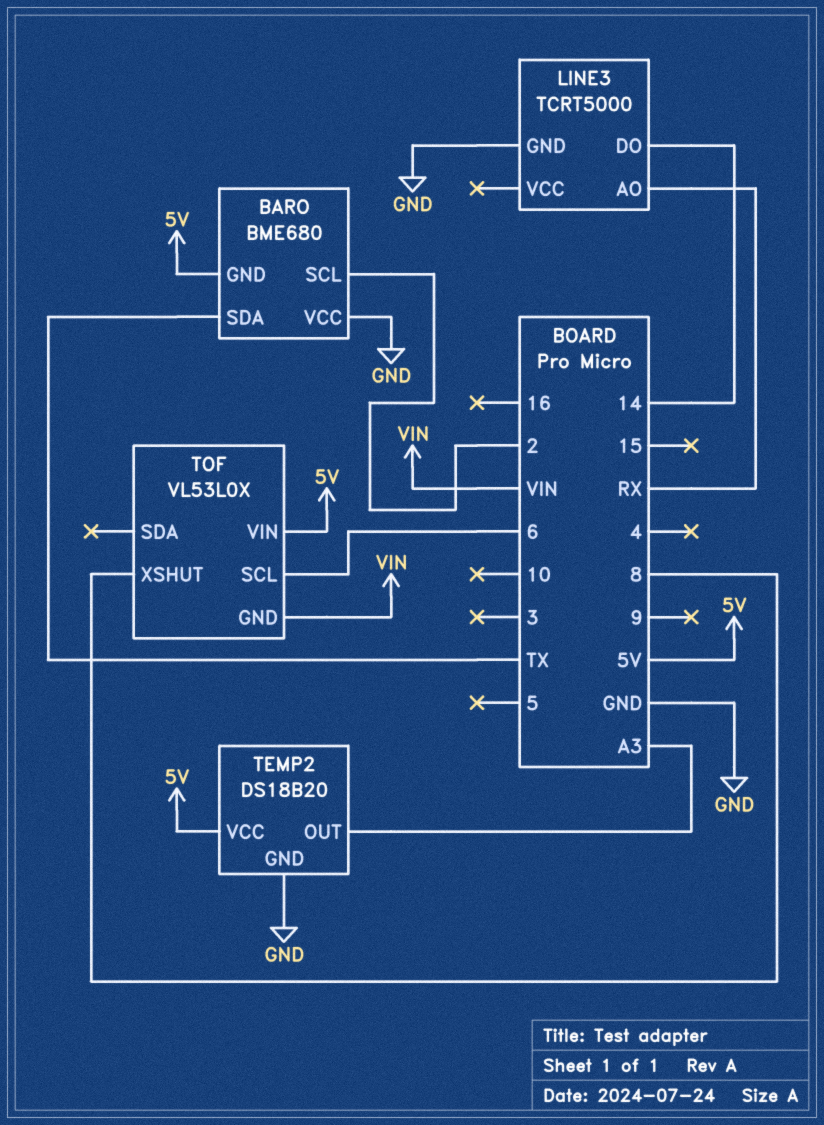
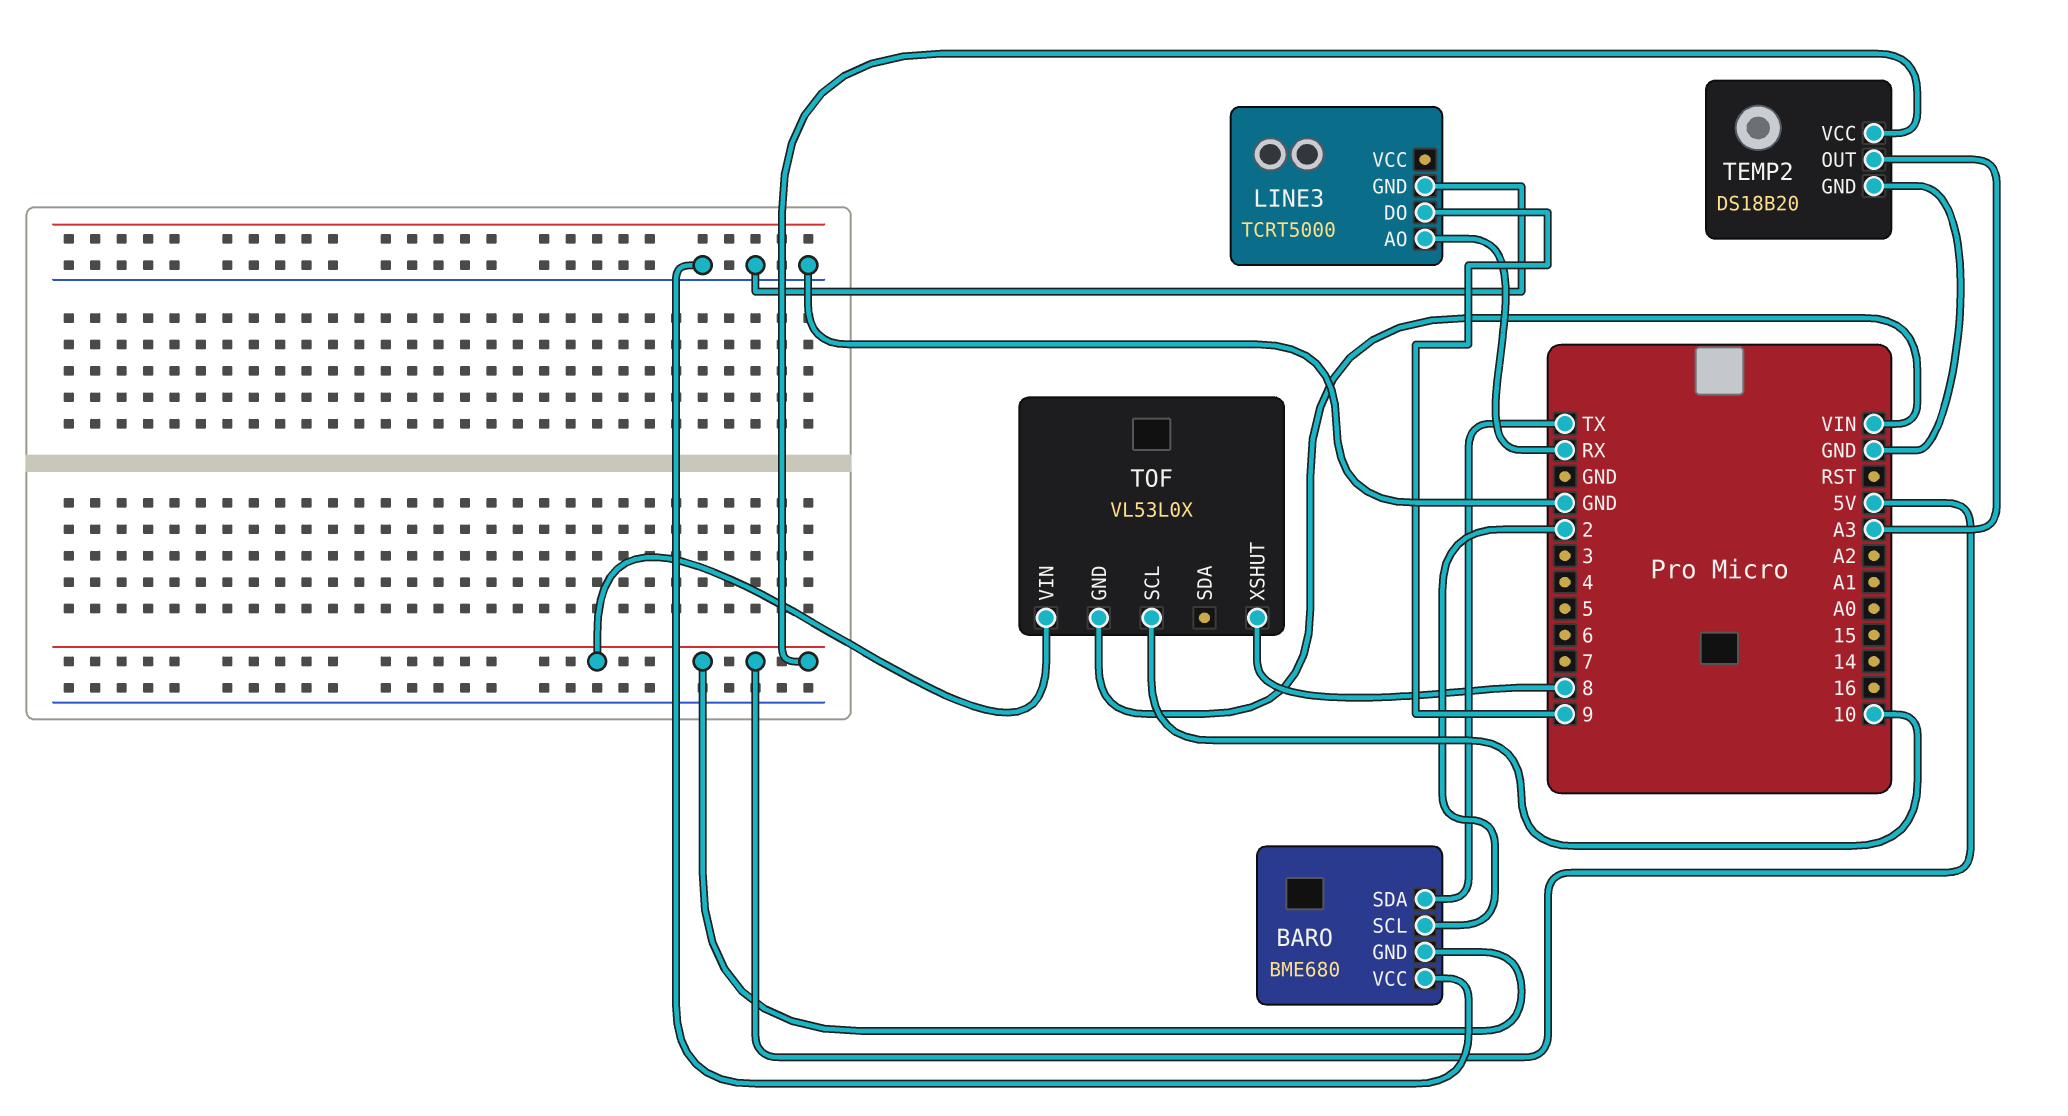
LINE3 pin DO: 14 -> 9
TOF pin SCL: 6 -> 10

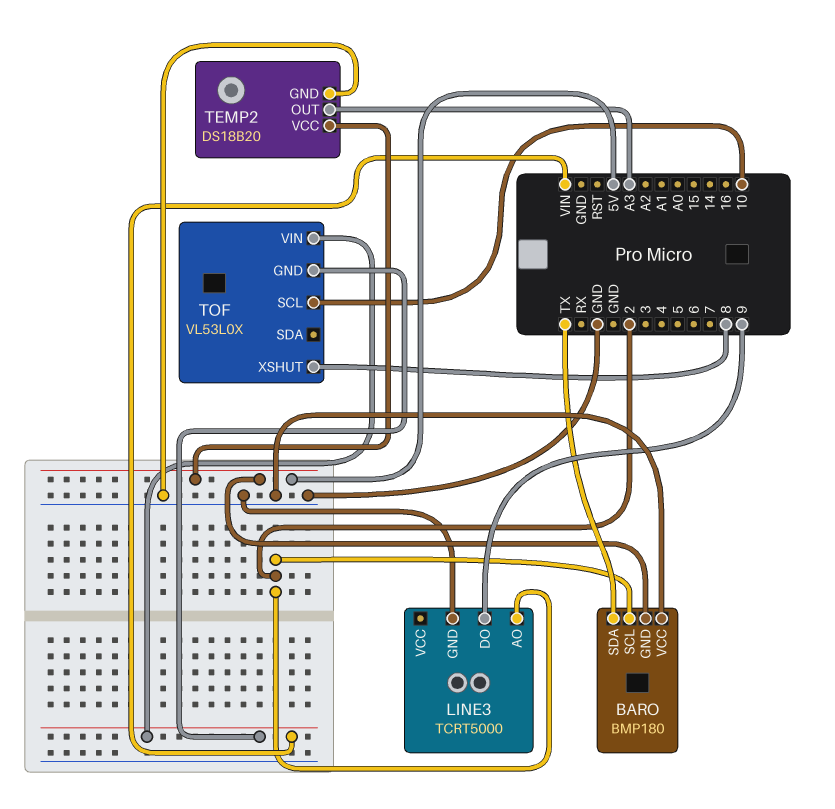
BARO: BME680 -> BMP180
LINE3 pin AO: RX -> 2
TOF pin VIN: 5V -> VIN

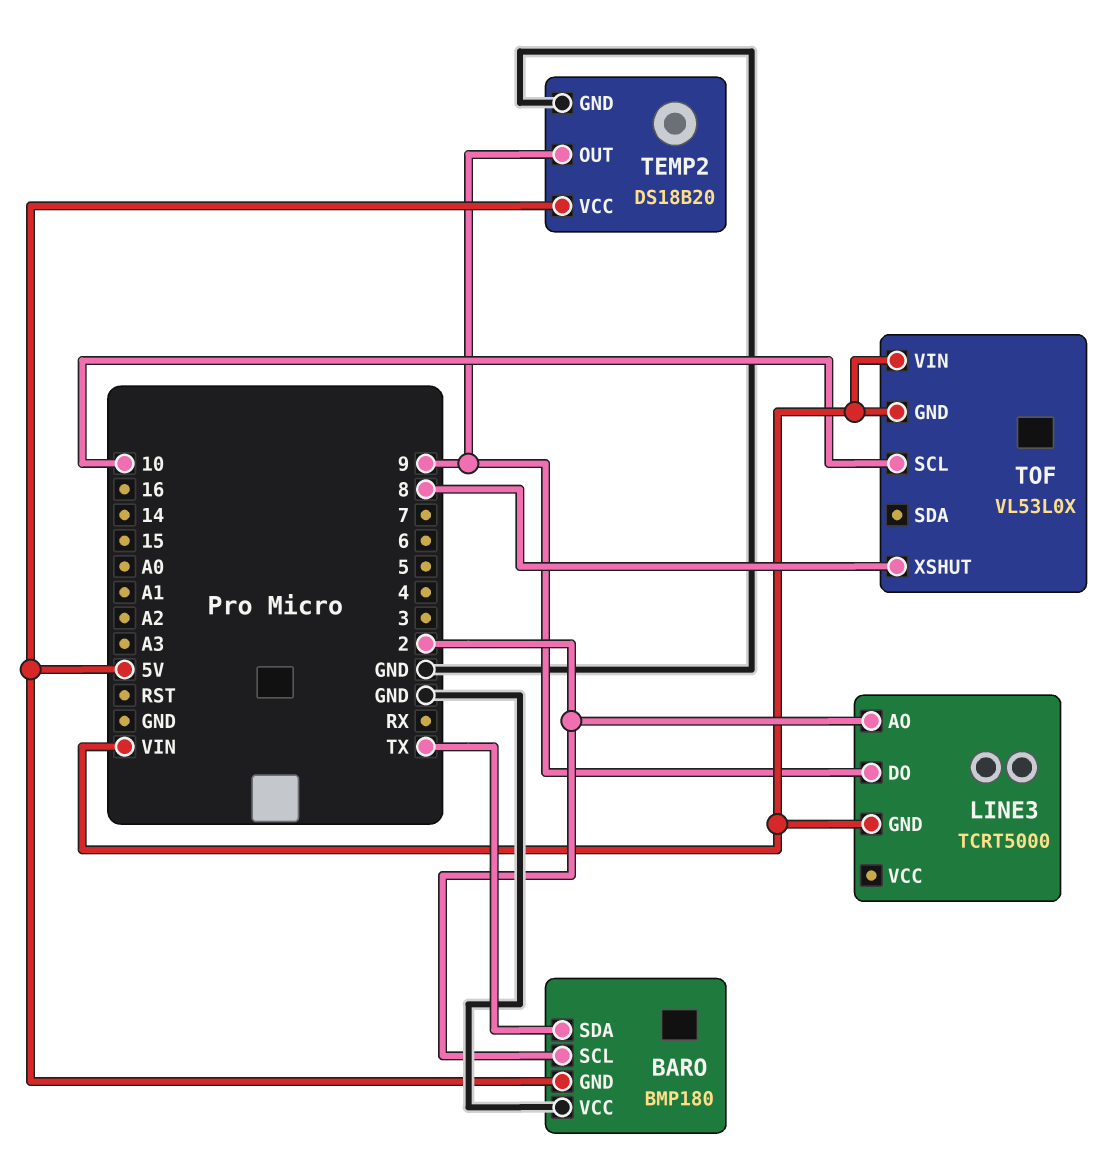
LINE3 pin GND: GND -> VIN
TEMP2 pin OUT: A3 -> 9

